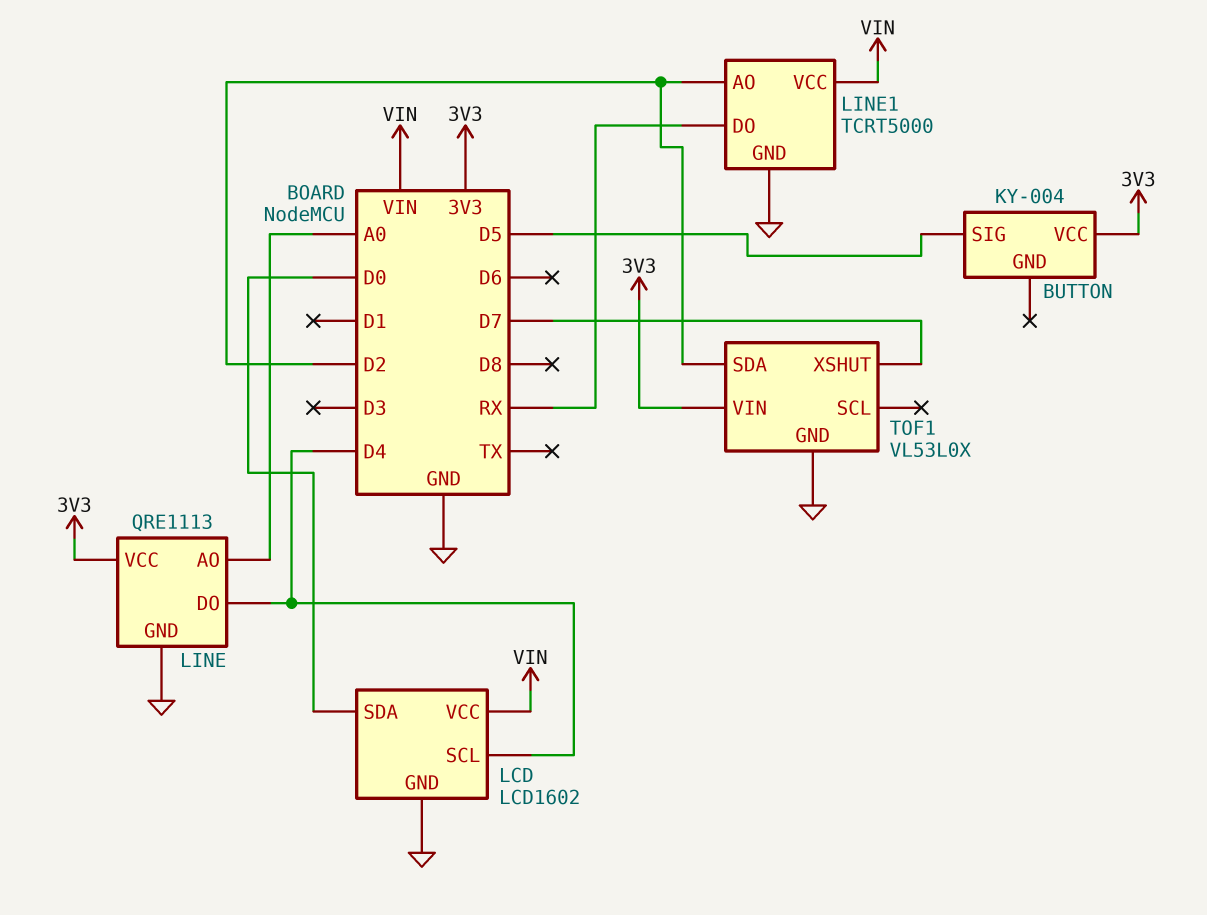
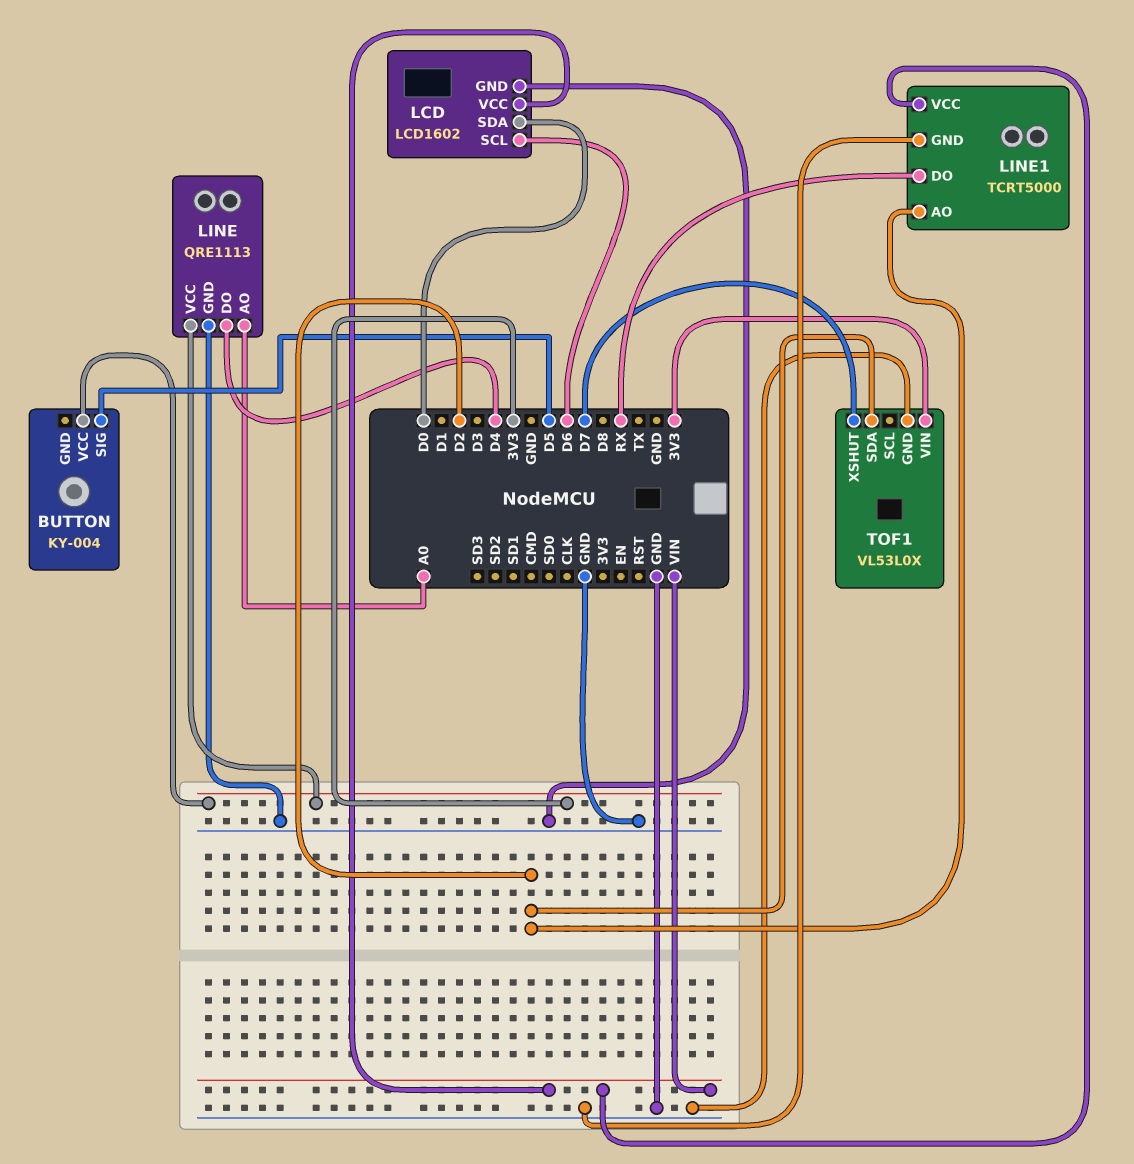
LCD pin SCL: D4 -> D6

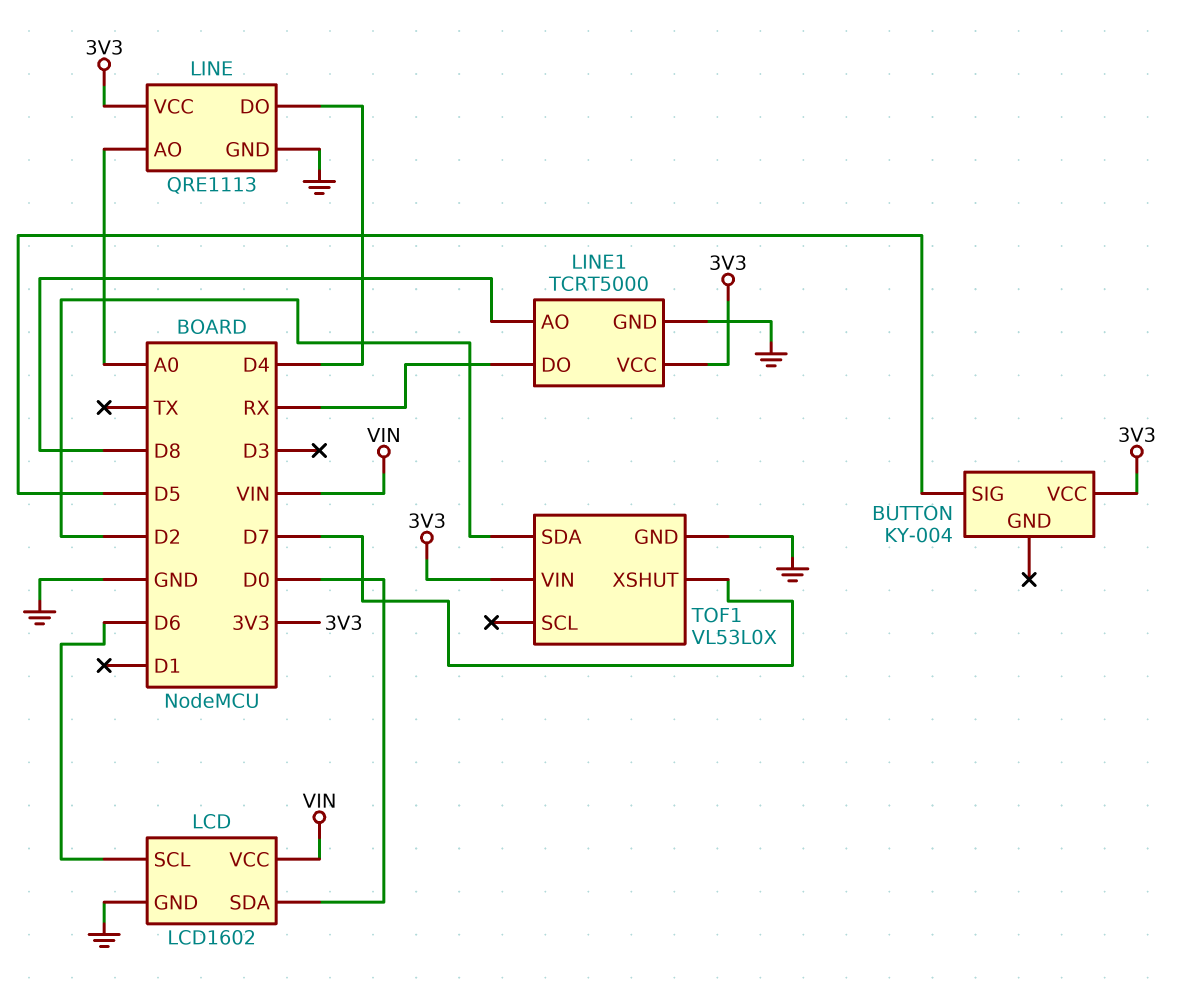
LINE1 pin AO: D2 -> D8
LINE1 pin VCC: VIN -> 3V3

